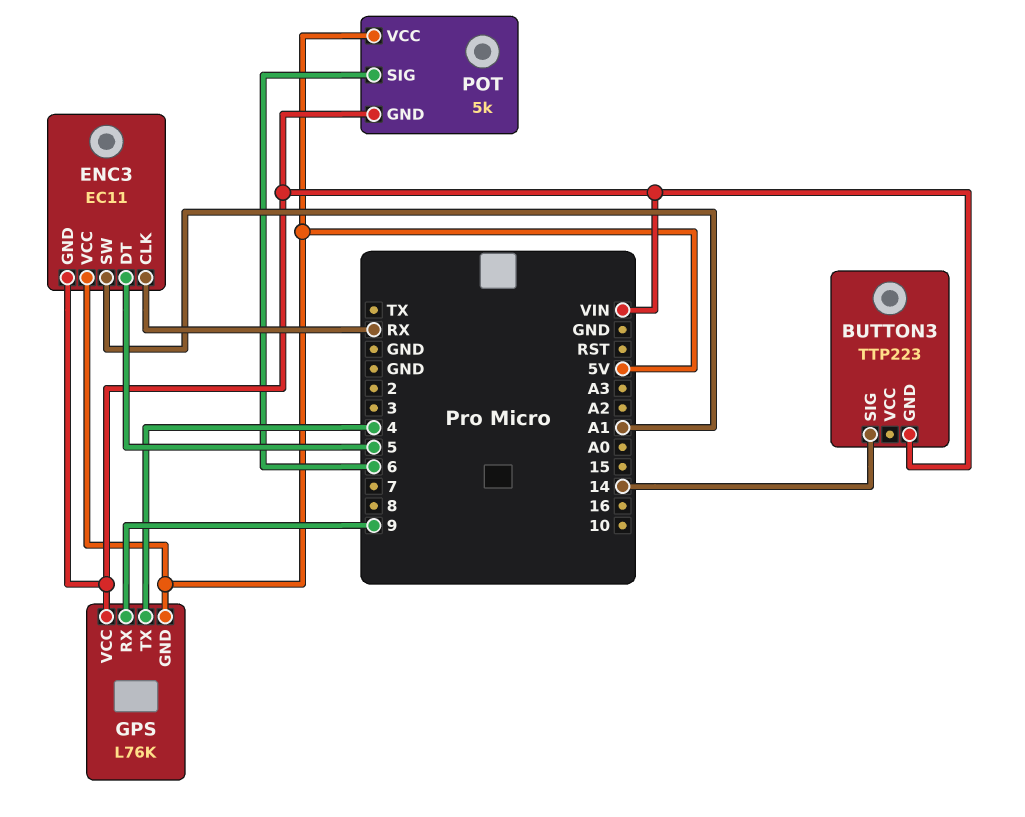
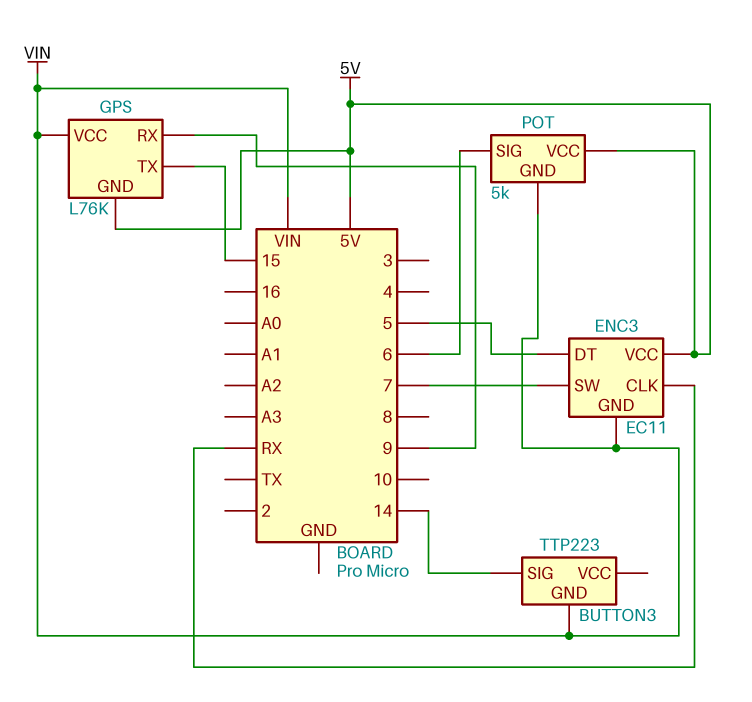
ENC3 pin SW: A1 -> 7
GPS pin TX: 4 -> 15

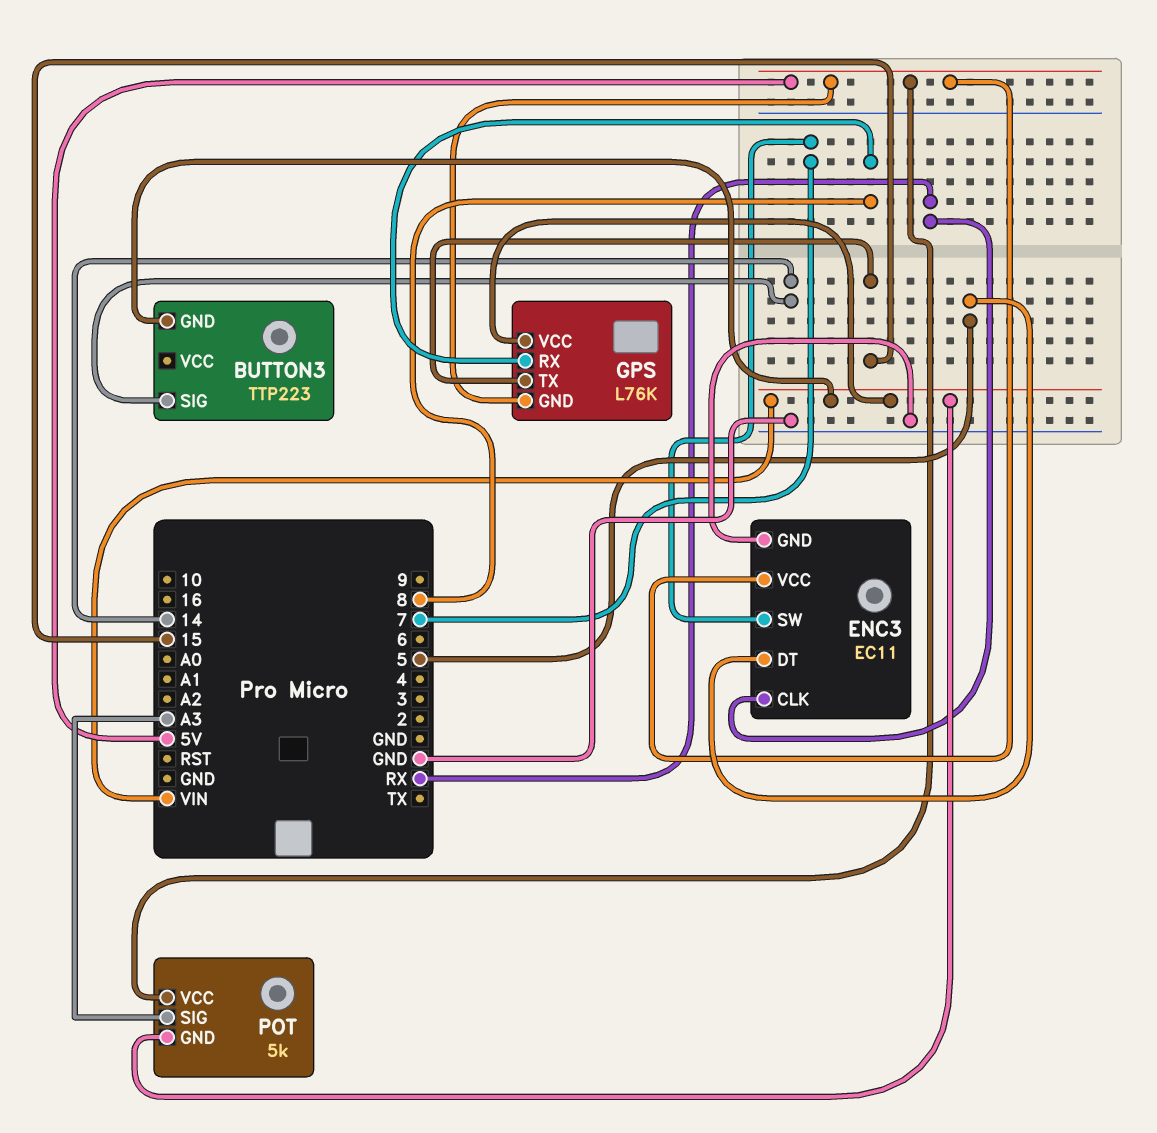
ENC3 pin GND: VIN -> GND
GPS pin RX: 9 -> 8
POT pin SIG: 6 -> A3

